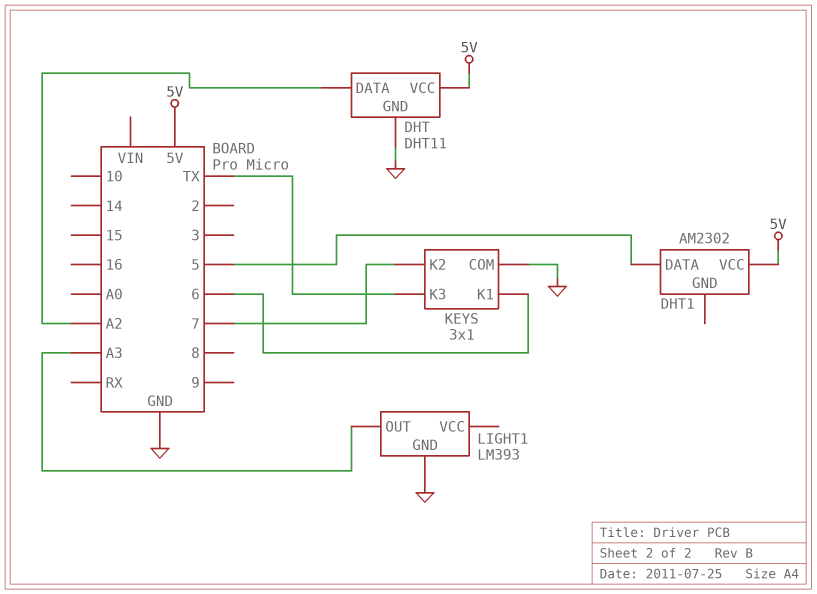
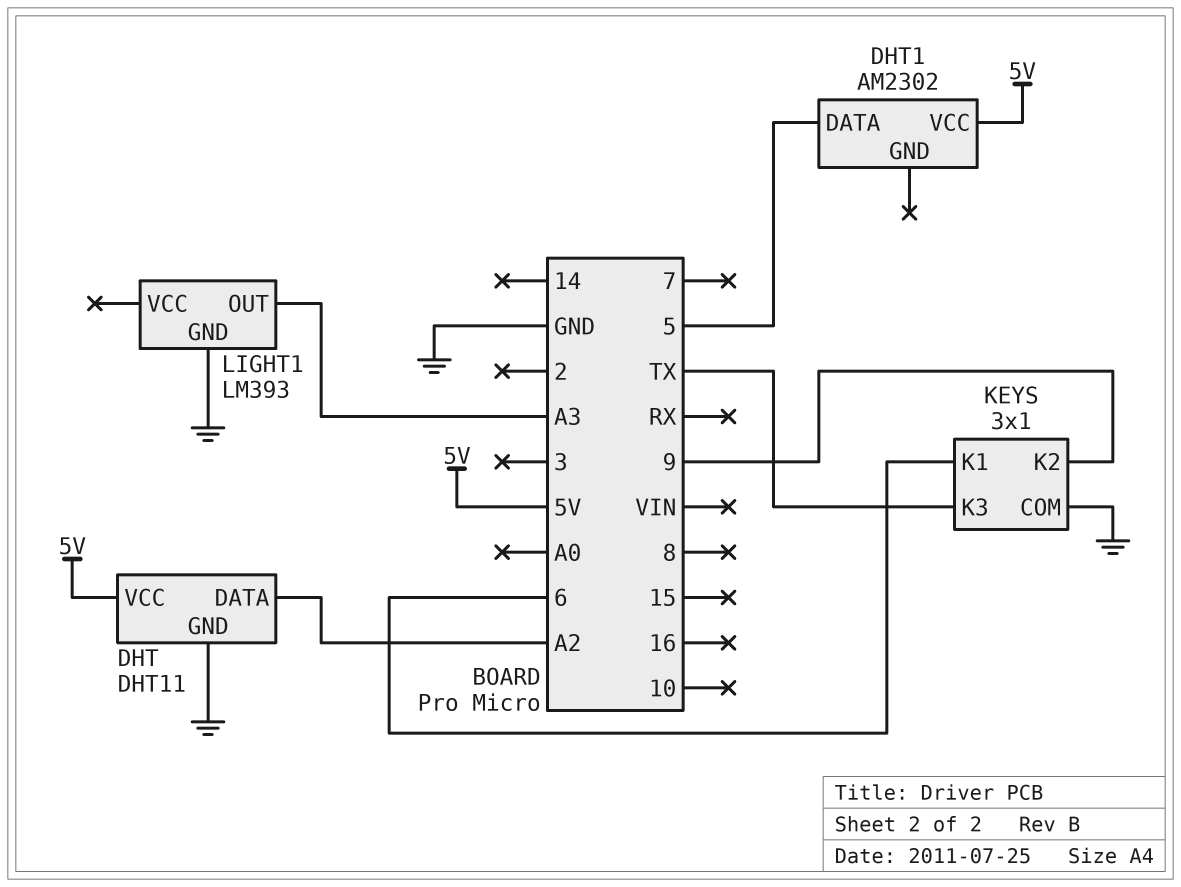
KEYS pin K2: 7 -> 9

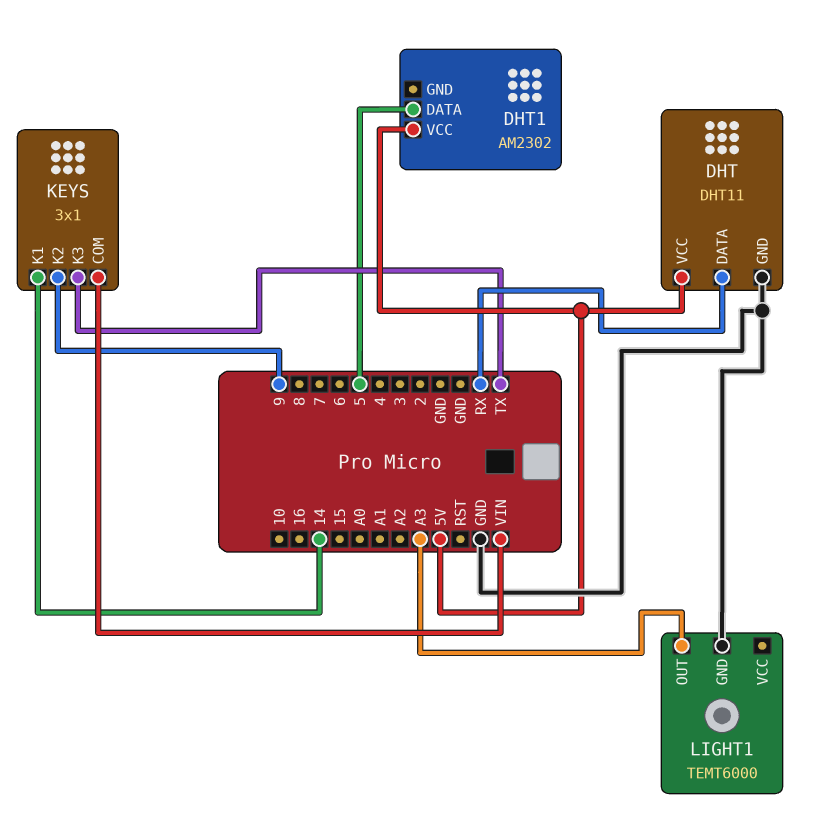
DHT pin DATA: A2 -> RX
KEYS pin COM: GND -> VIN
KEYS pin K1: 6 -> 14
LIGHT1: LM393 -> TEMT6000

